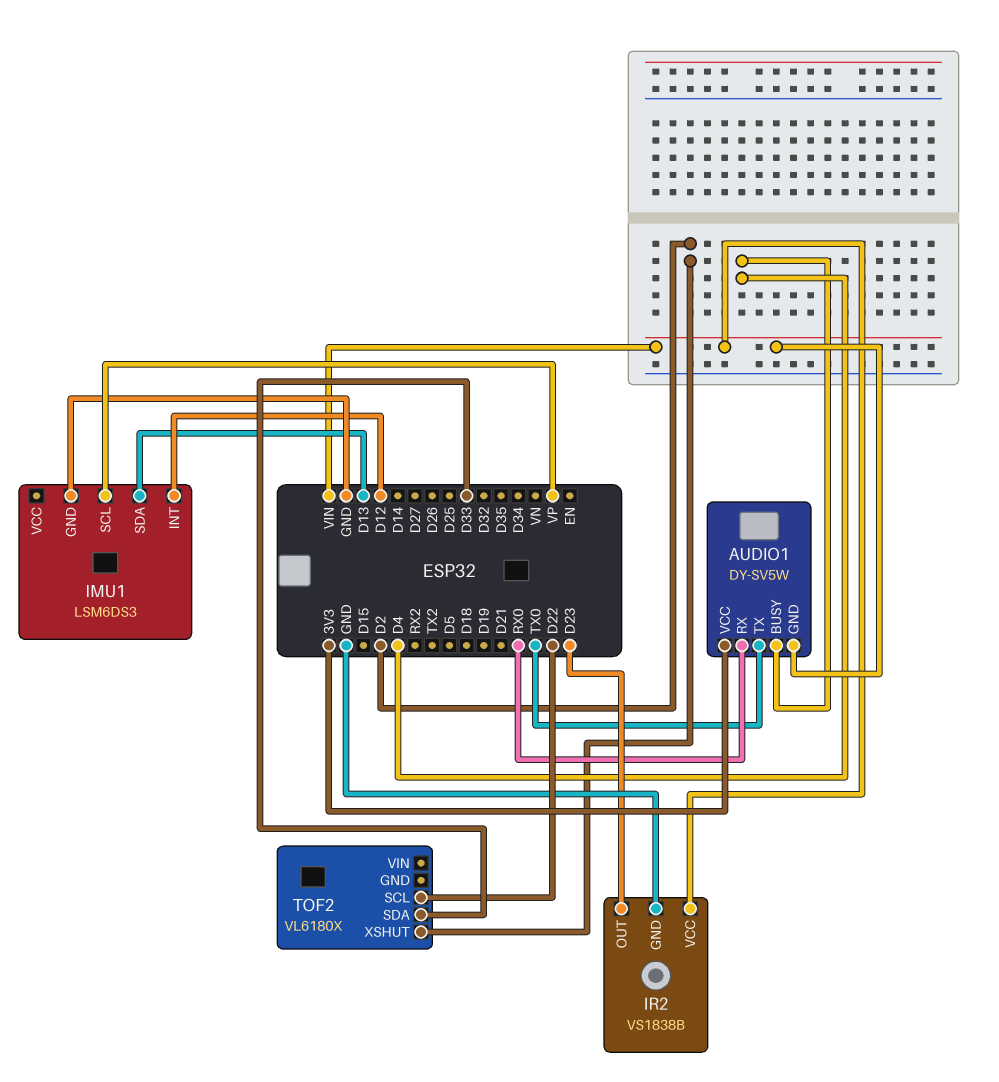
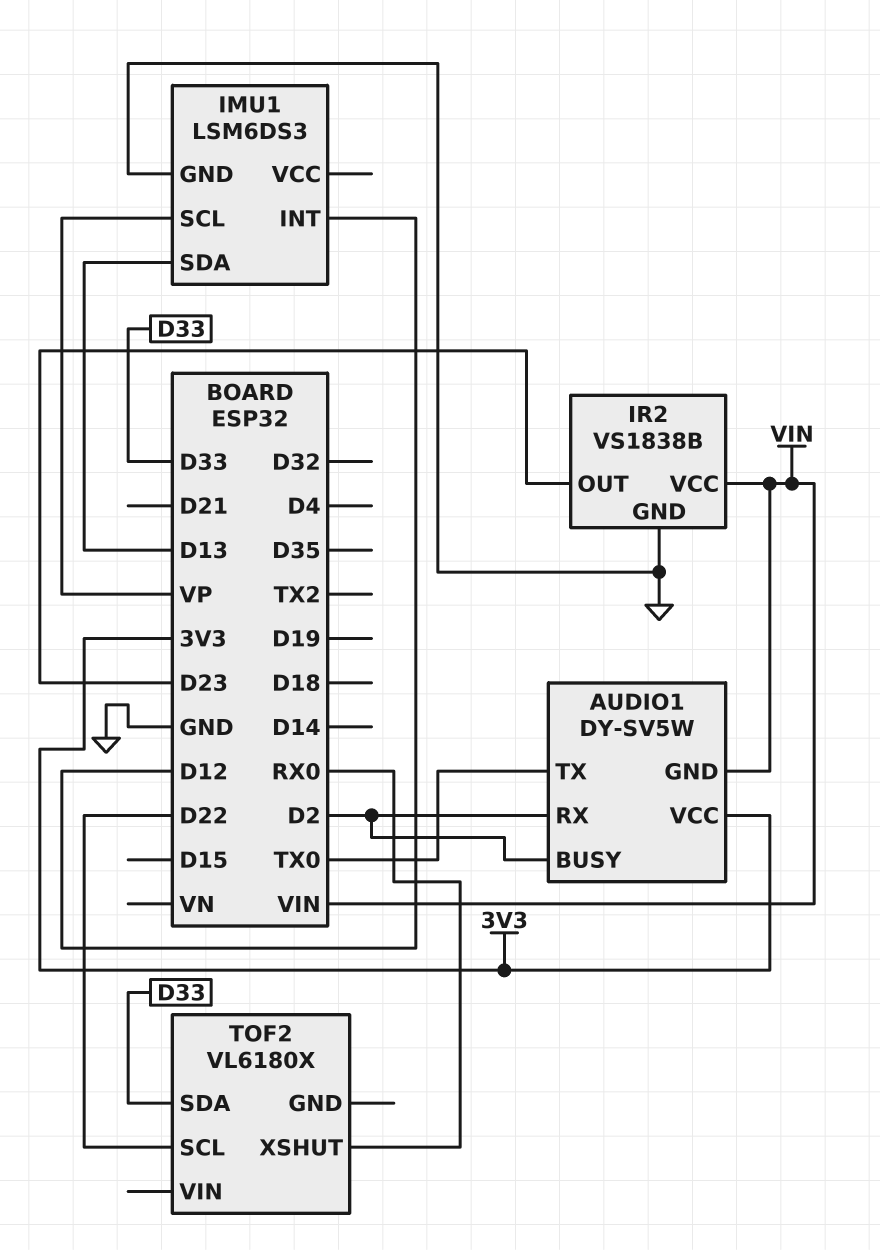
AUDIO1 pin BUSY: D4 -> D2
AUDIO1 pin RX: RX0 -> D2
TOF2 pin XSHUT: D2 -> RX0

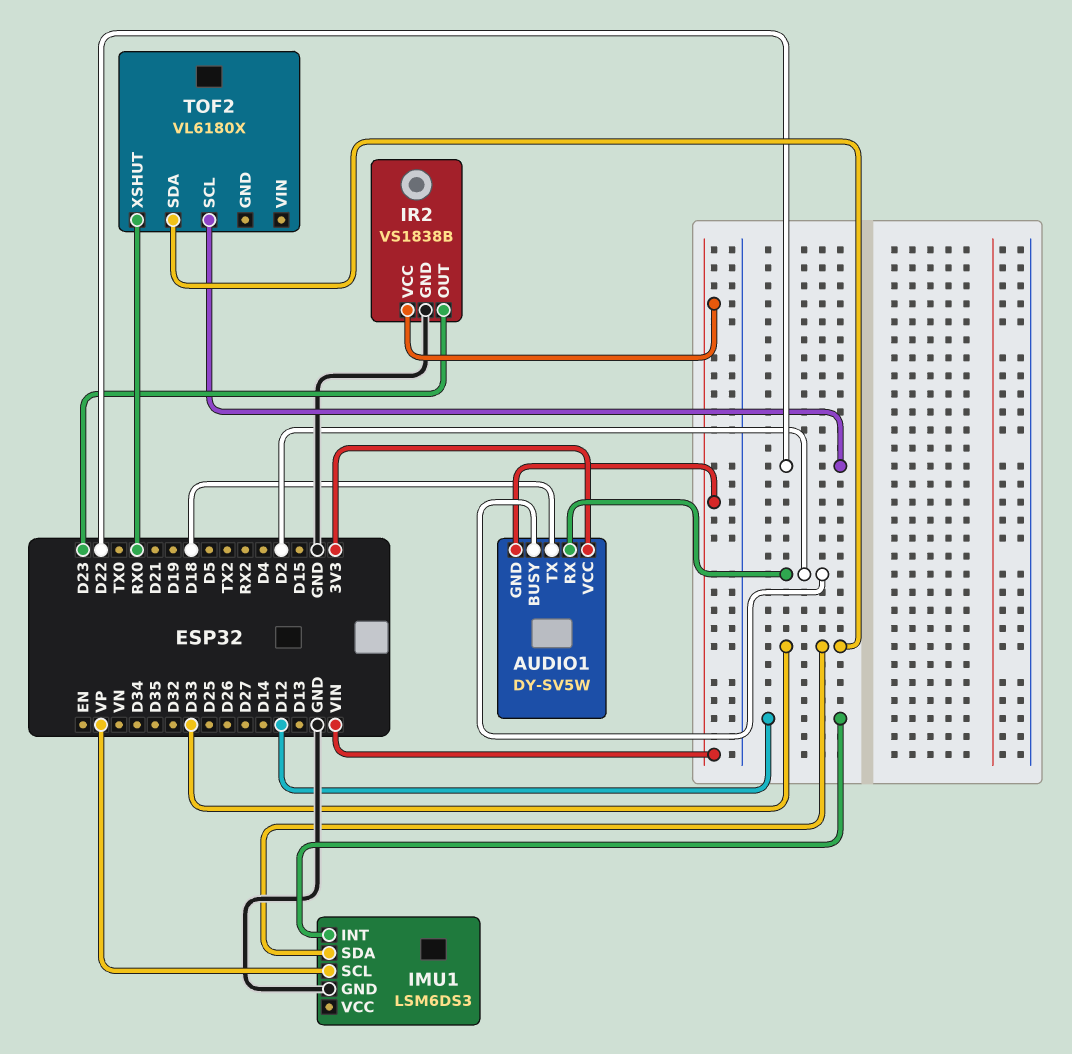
AUDIO1 pin TX: TX0 -> D18
IMU1 pin SDA: D13 -> D33

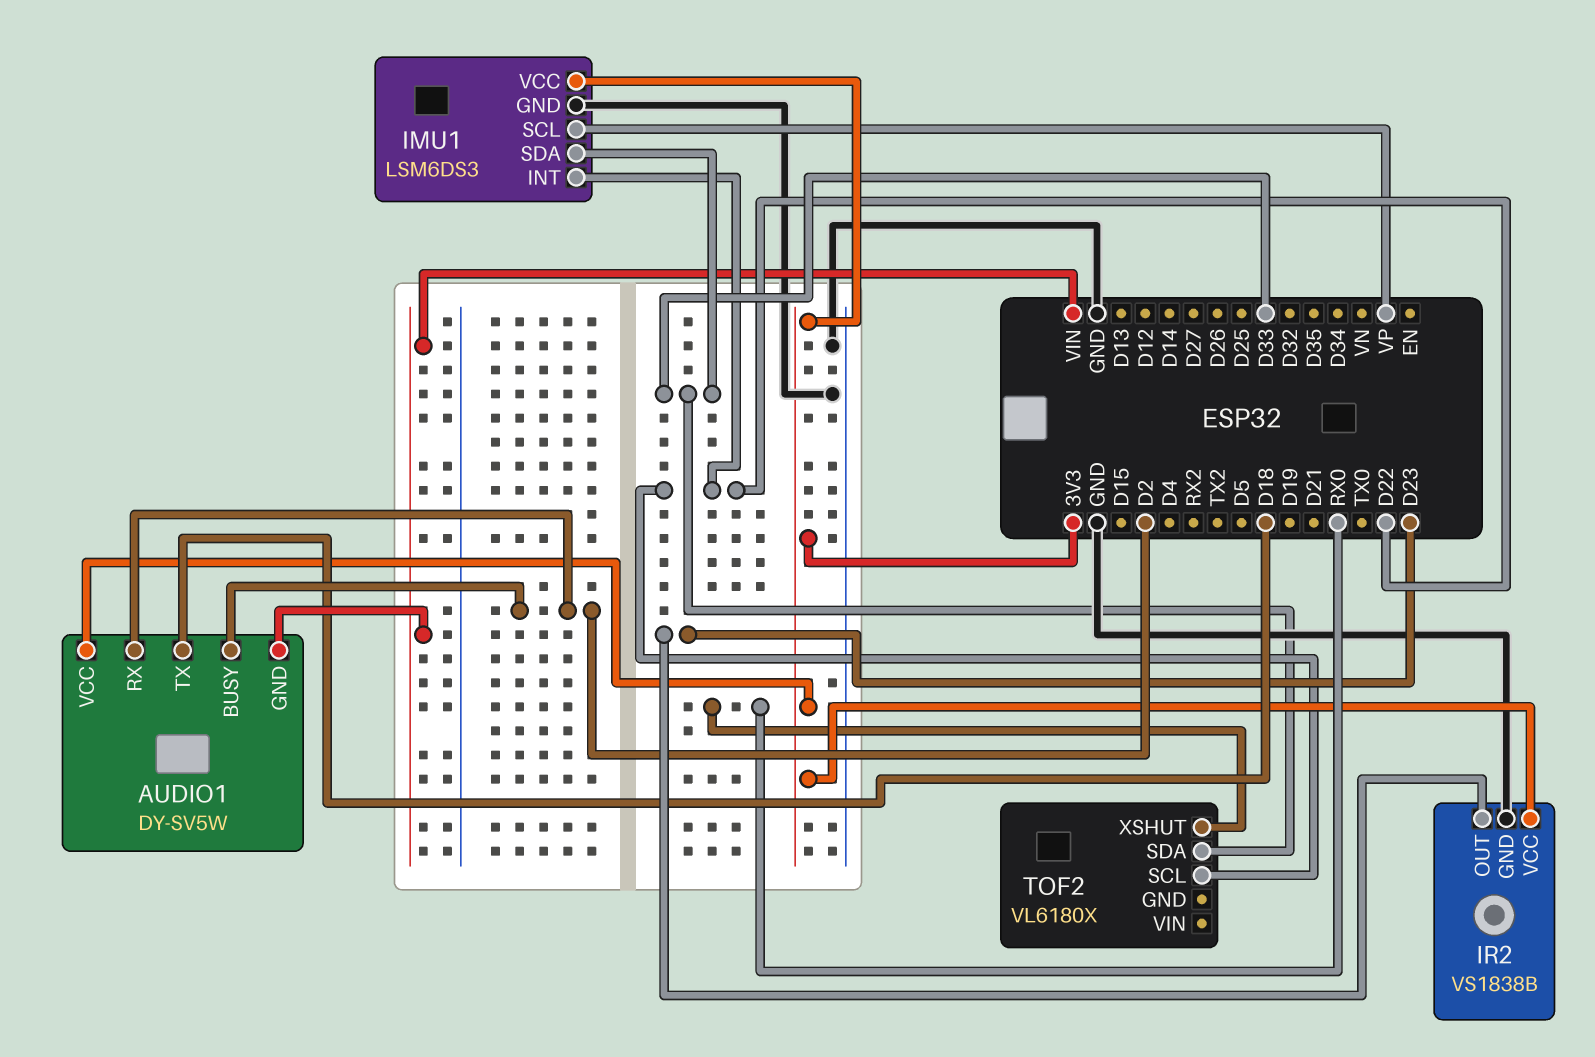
IMU1 pin INT: D12 -> D22
IMU1 pin VCC: none -> 3V3
IR2 pin VCC: VIN -> 3V3

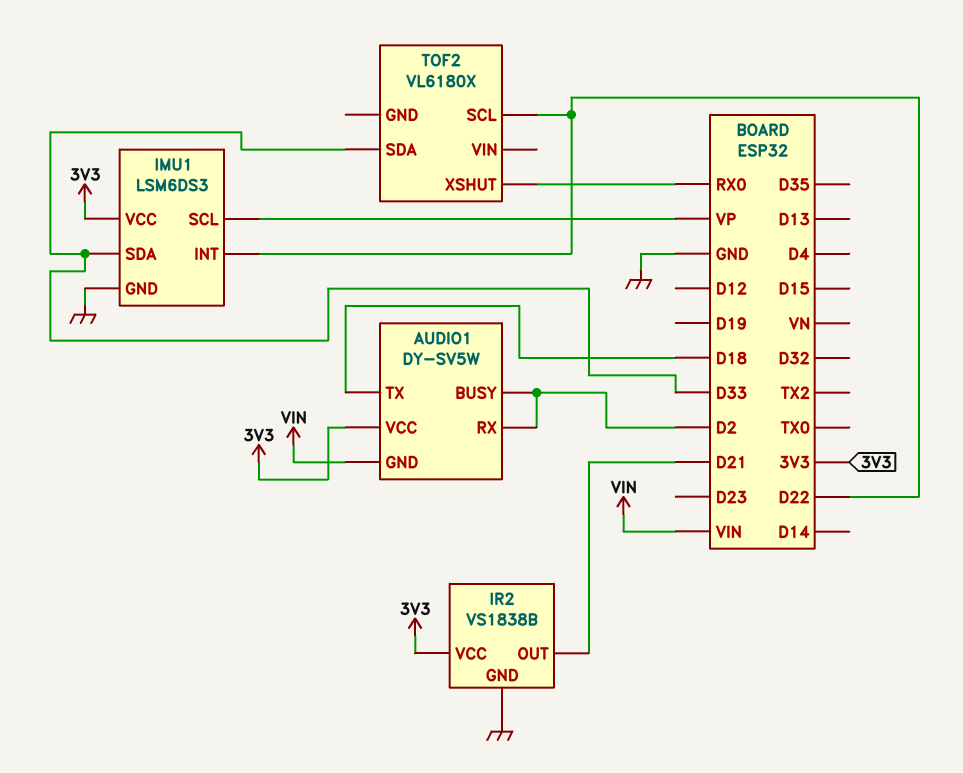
IR2 pin OUT: D23 -> D21

